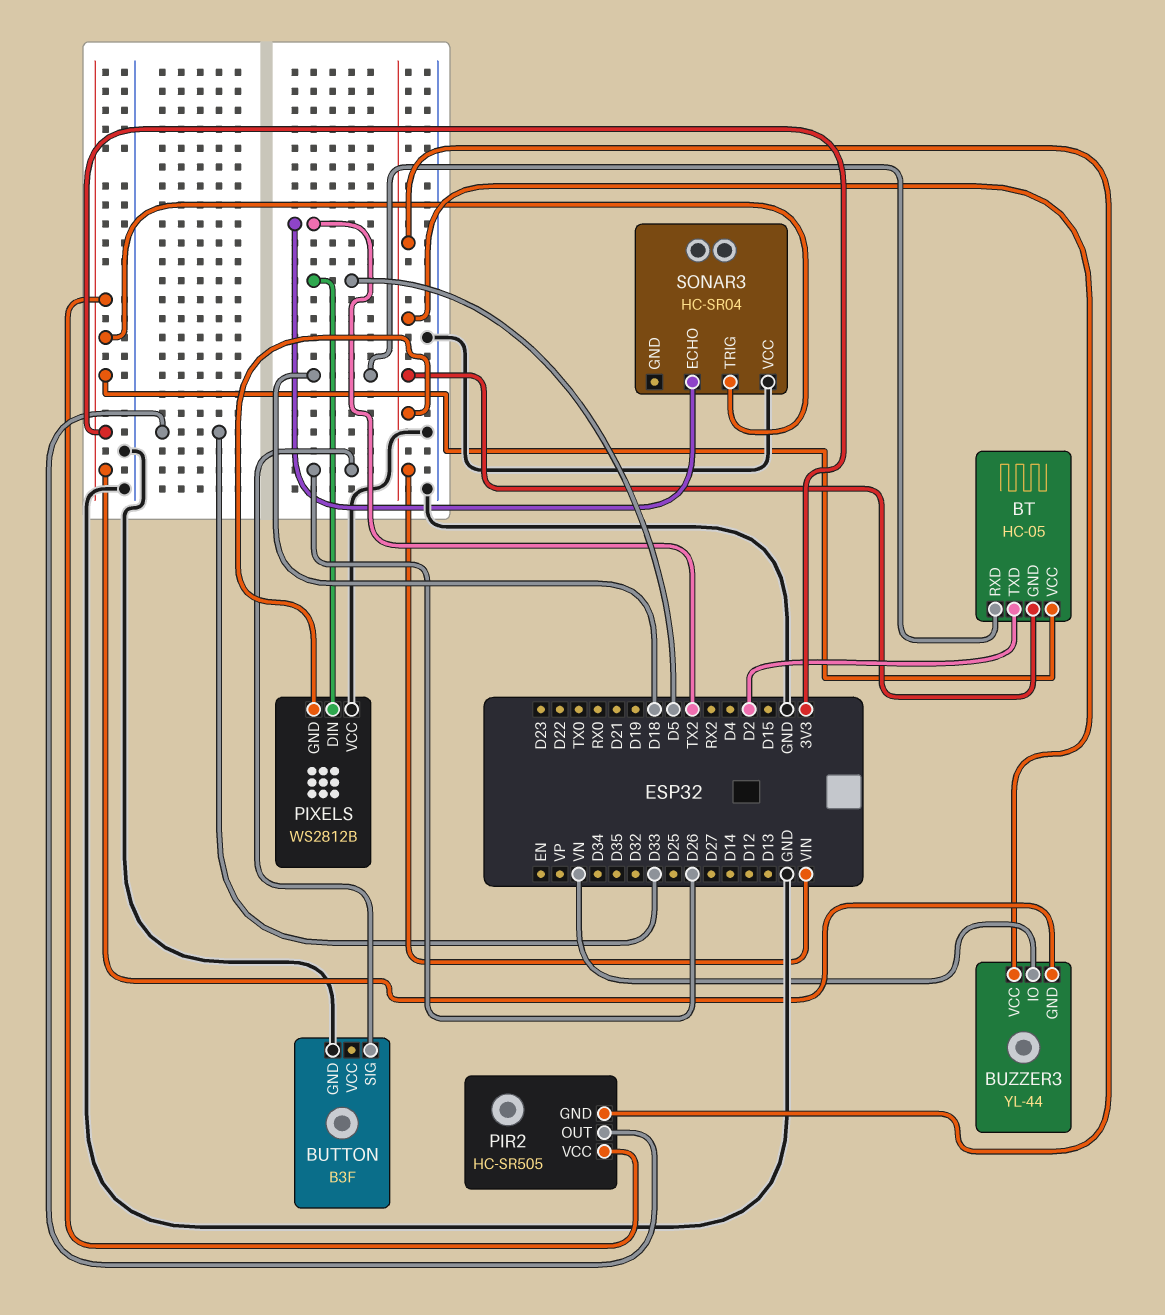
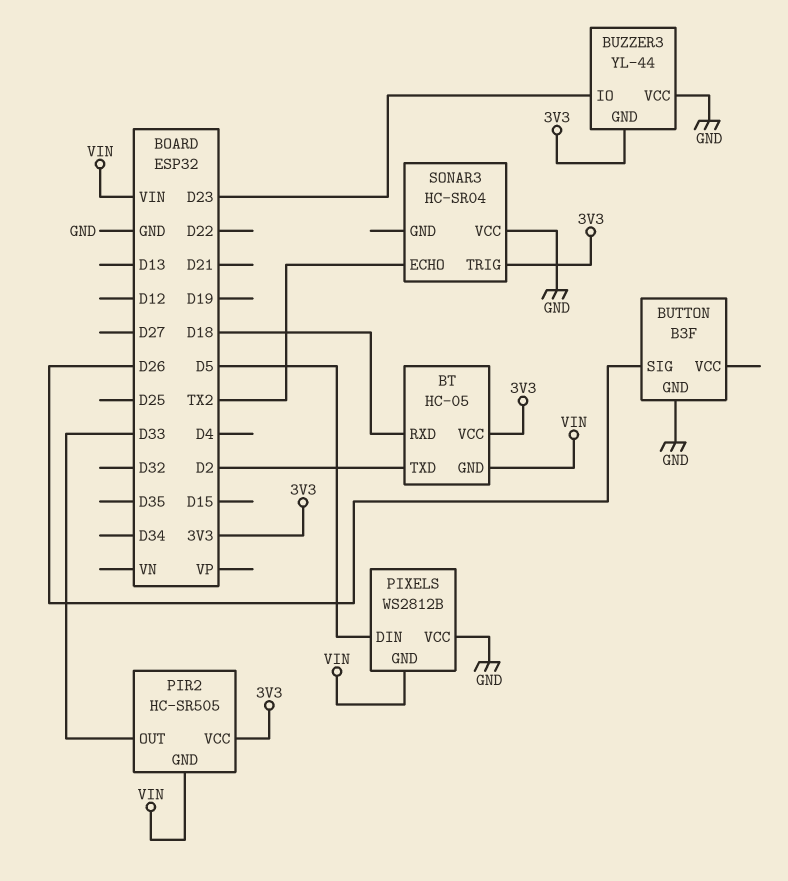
BUZZER3 pin IO: VN -> D23
BUZZER3 pin VCC: VIN -> GND

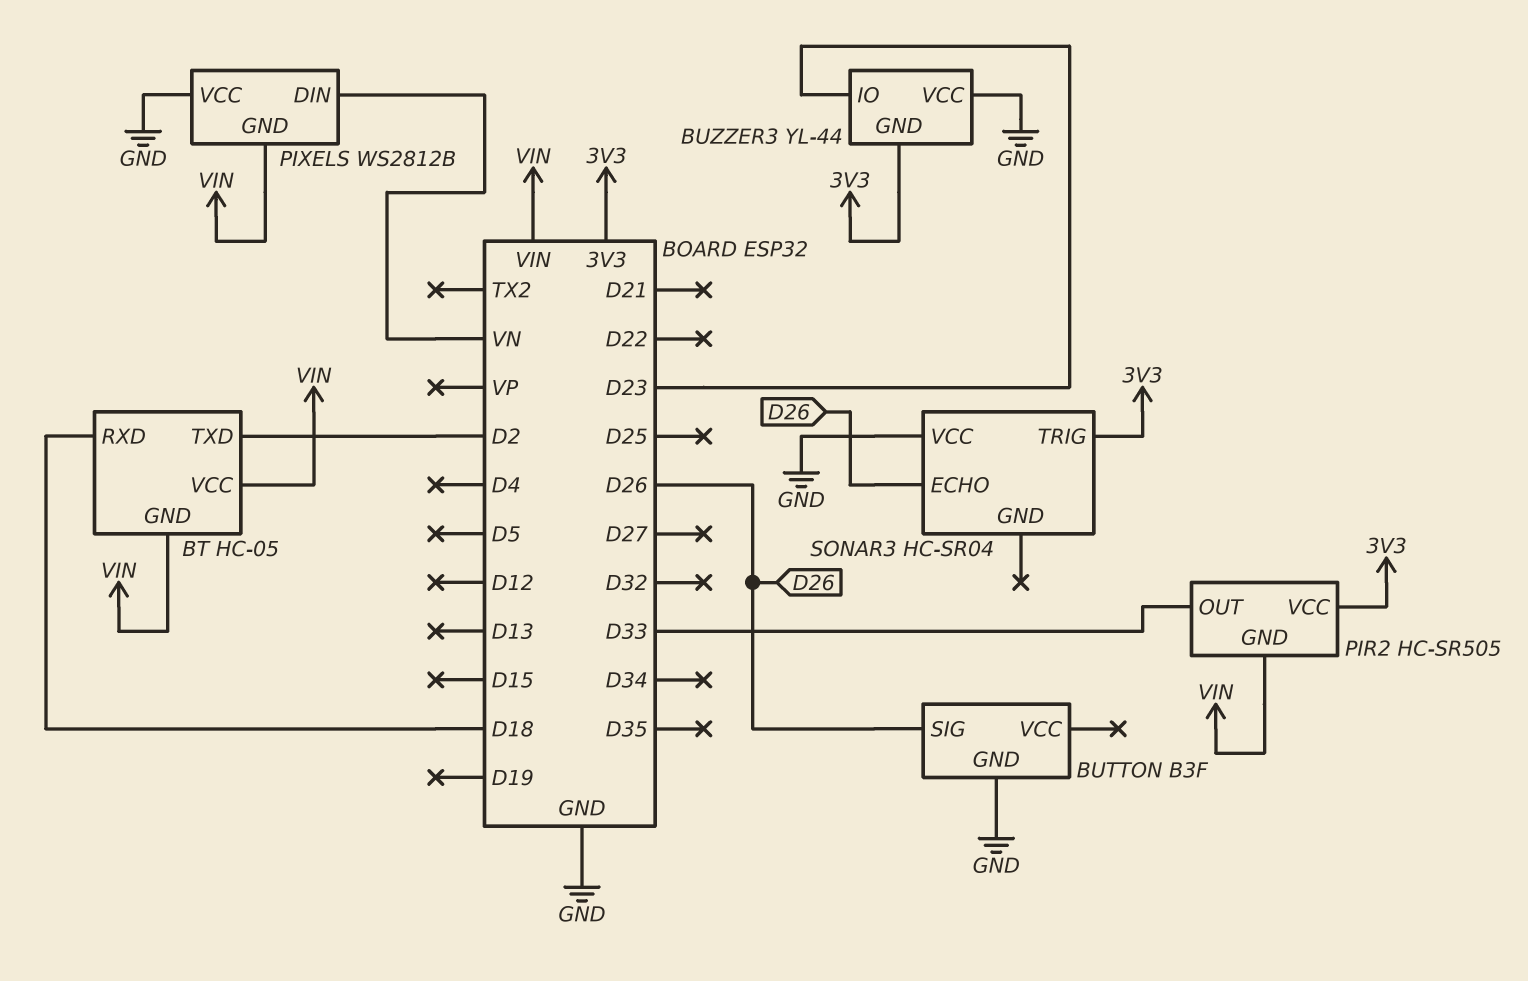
BT pin VCC: 3V3 -> VIN
PIXELS pin DIN: D5 -> VN
SONAR3 pin ECHO: TX2 -> D26

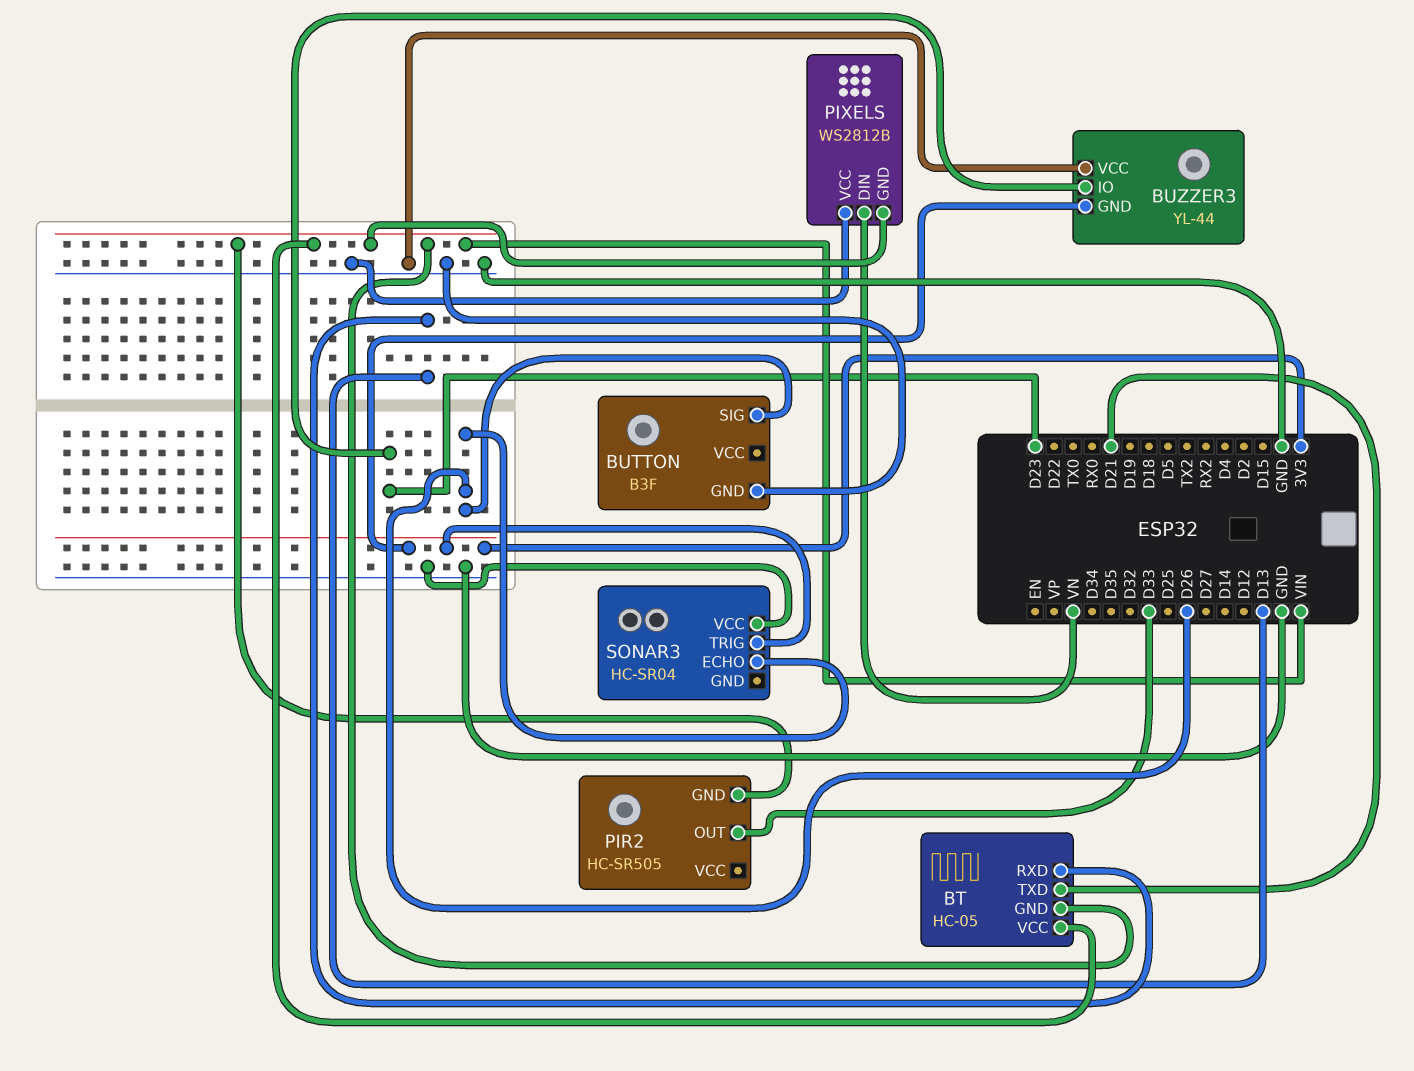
BT pin RXD: D18 -> D13
BT pin TXD: D2 -> D21
PIR2 pin VCC: 3V3 -> none

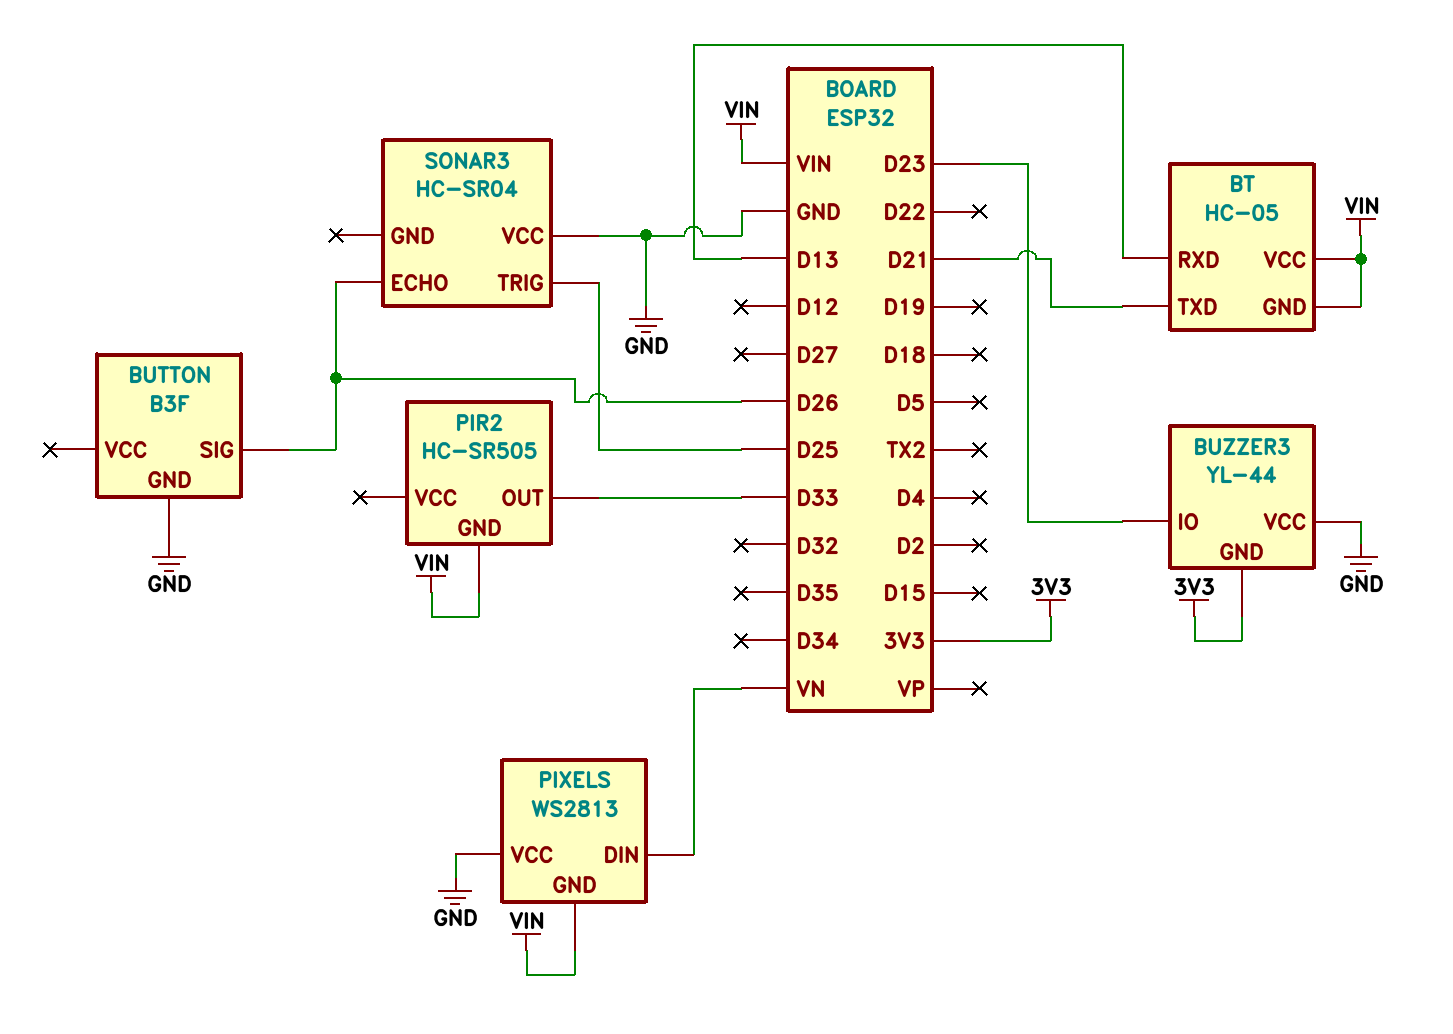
PIXELS: WS2812B -> WS2813
SONAR3 pin TRIG: 3V3 -> D25

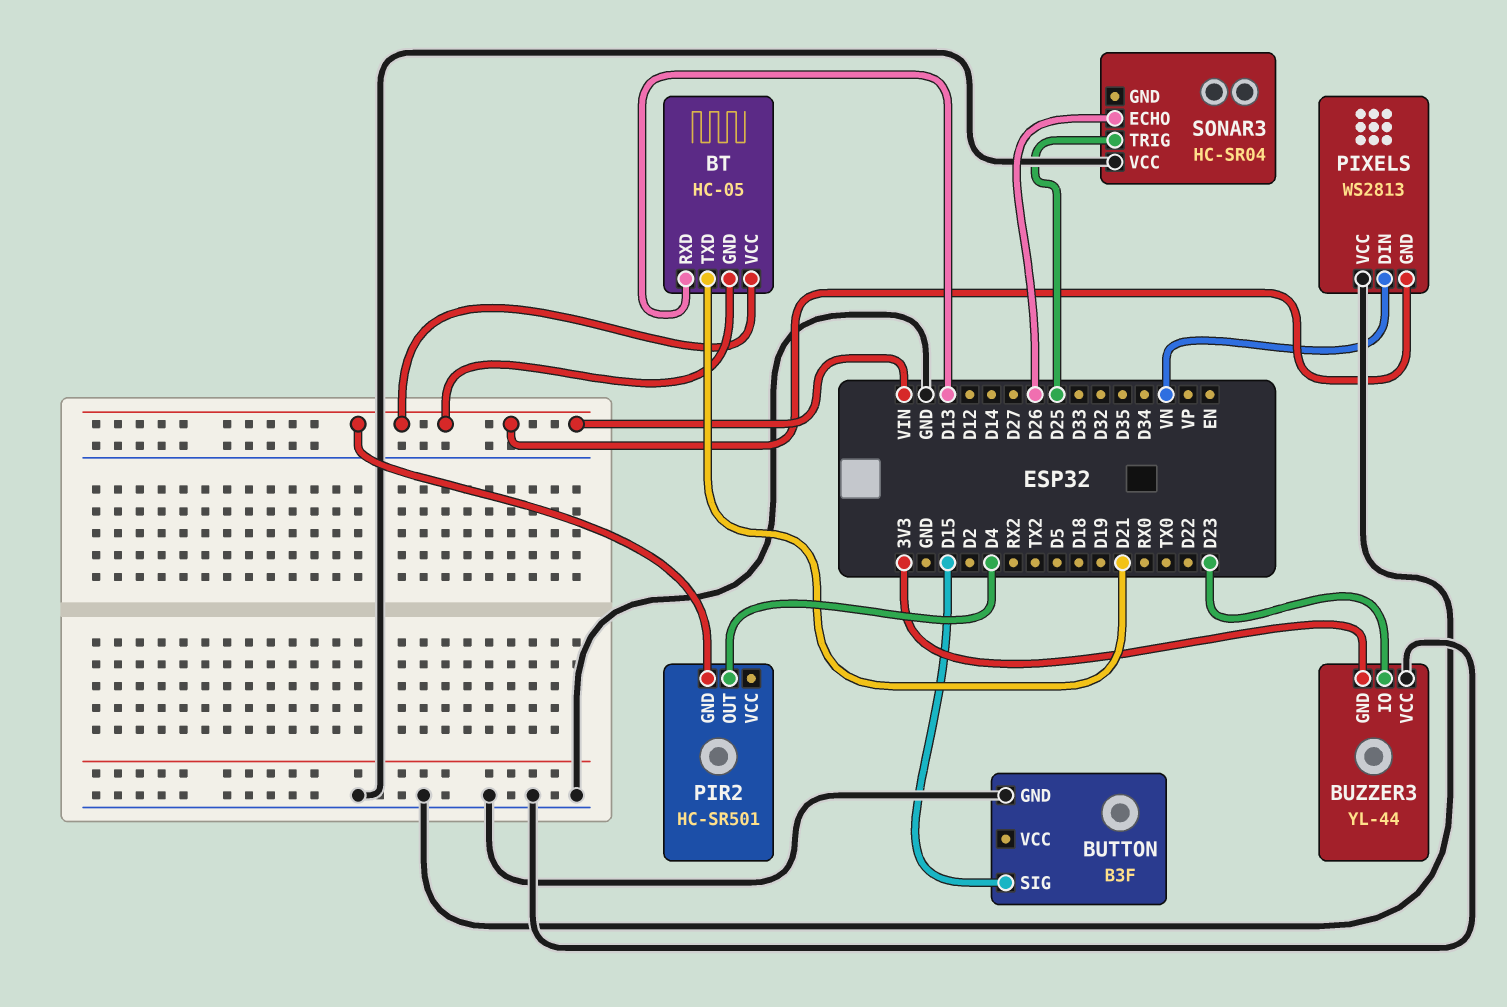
BUTTON pin SIG: D26 -> D15
PIR2: HC-SR505 -> HC-SR501
PIR2 pin OUT: D33 -> D4

